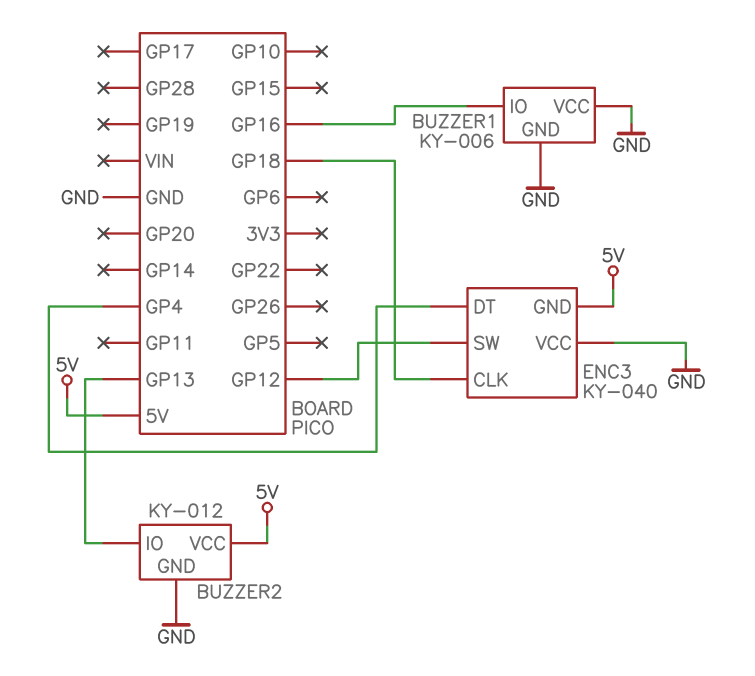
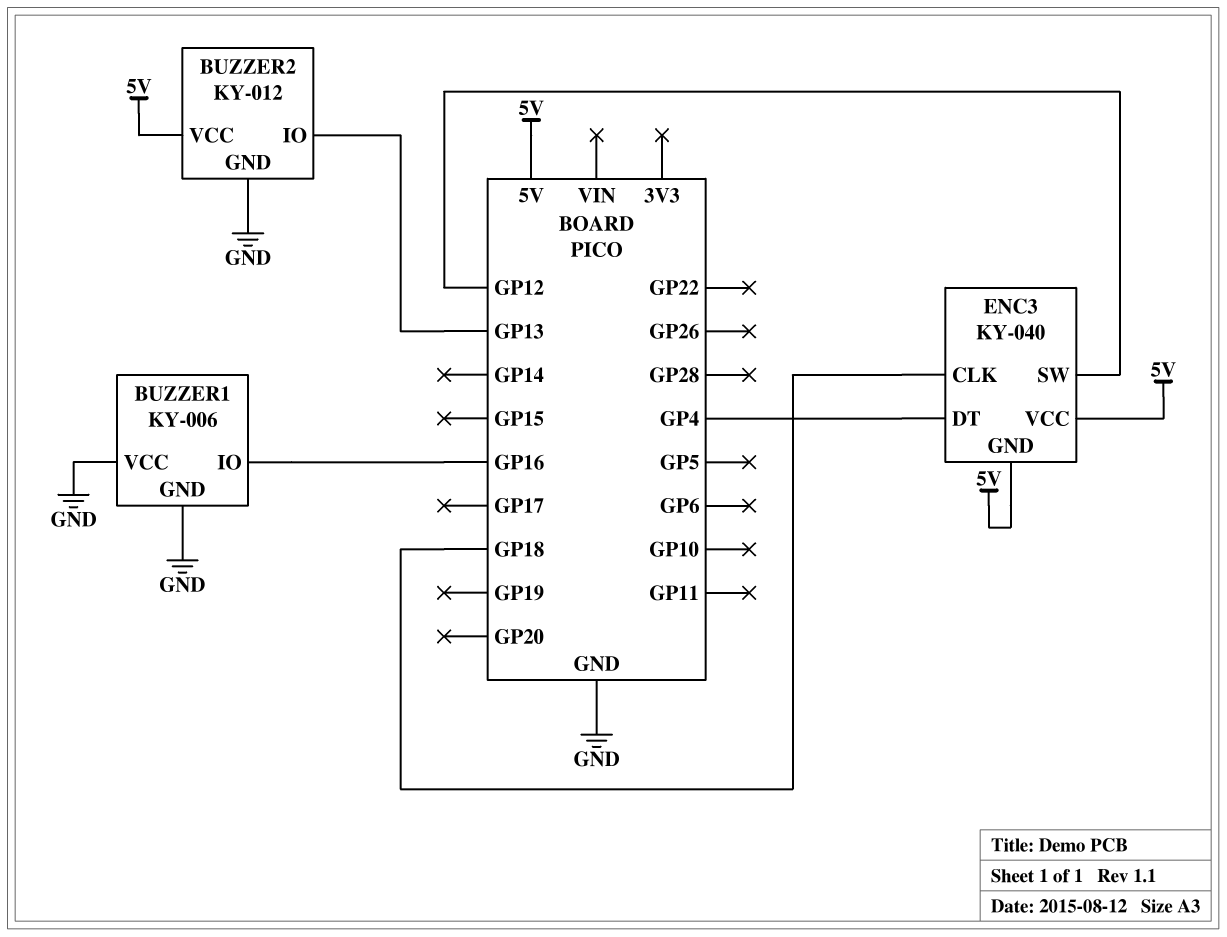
ENC3 pin VCC: GND -> 5V

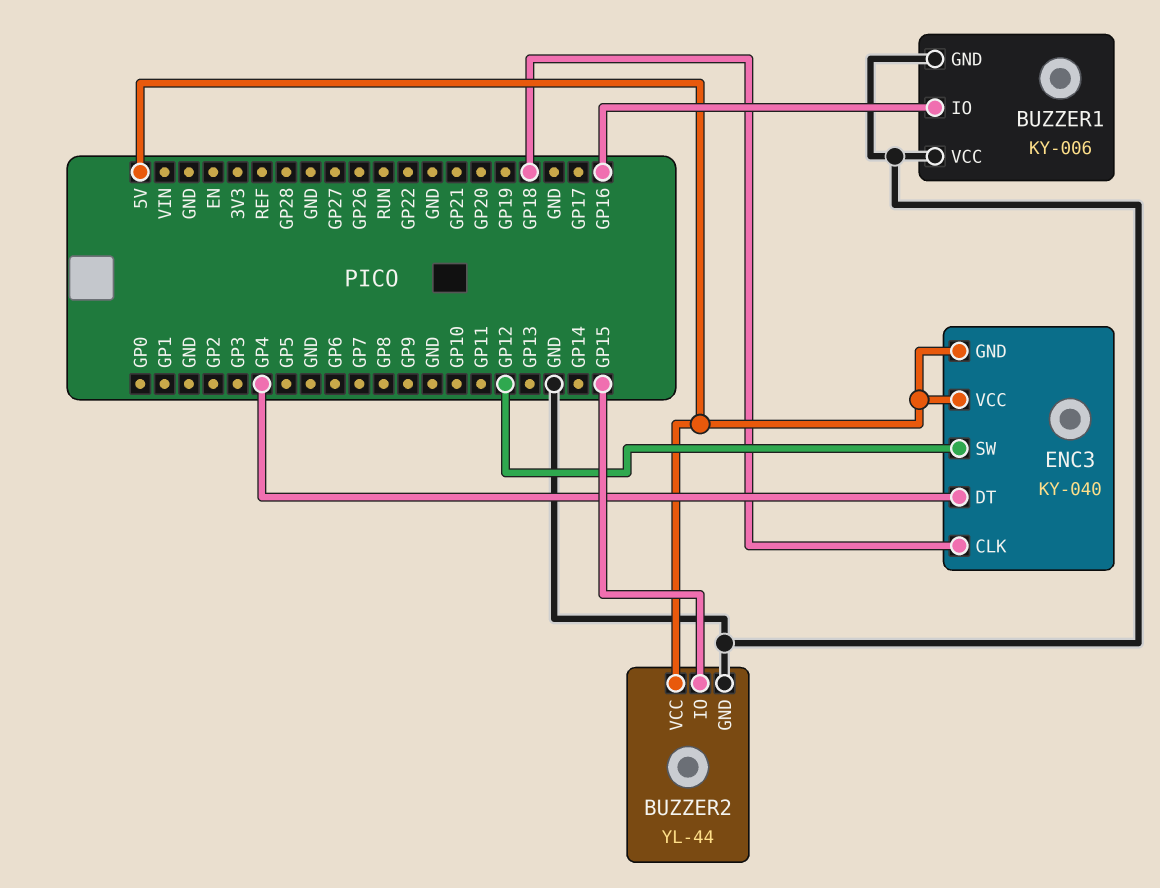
BUZZER2: KY-012 -> YL-44
BUZZER2 pin IO: GP13 -> GP15

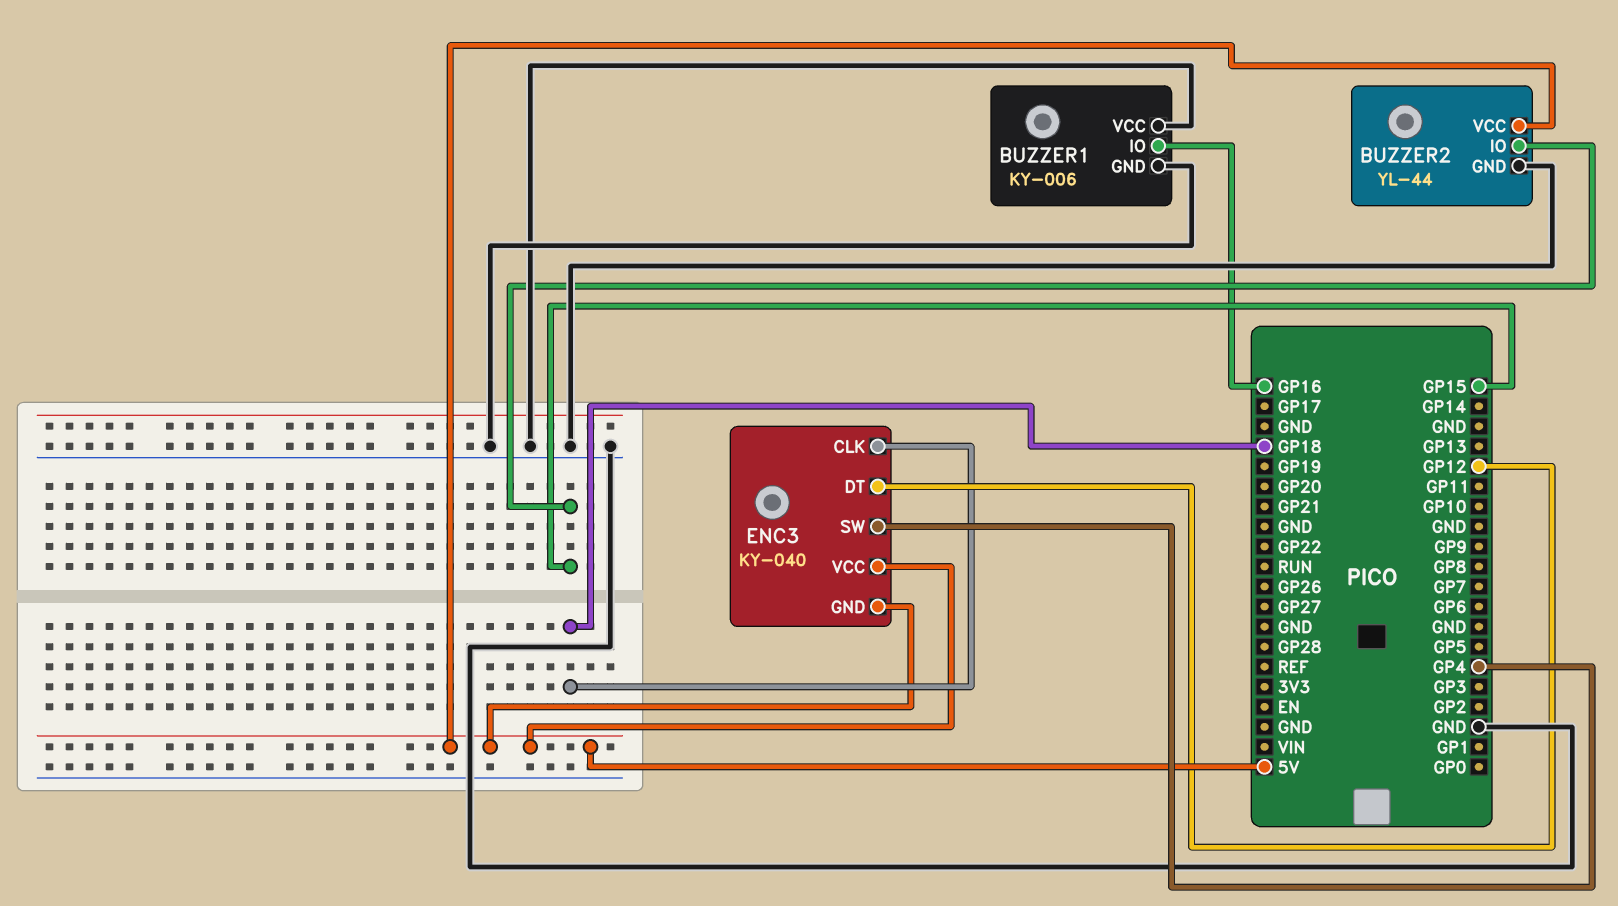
ENC3 pin DT: GP4 -> GP12
ENC3 pin SW: GP12 -> GP4

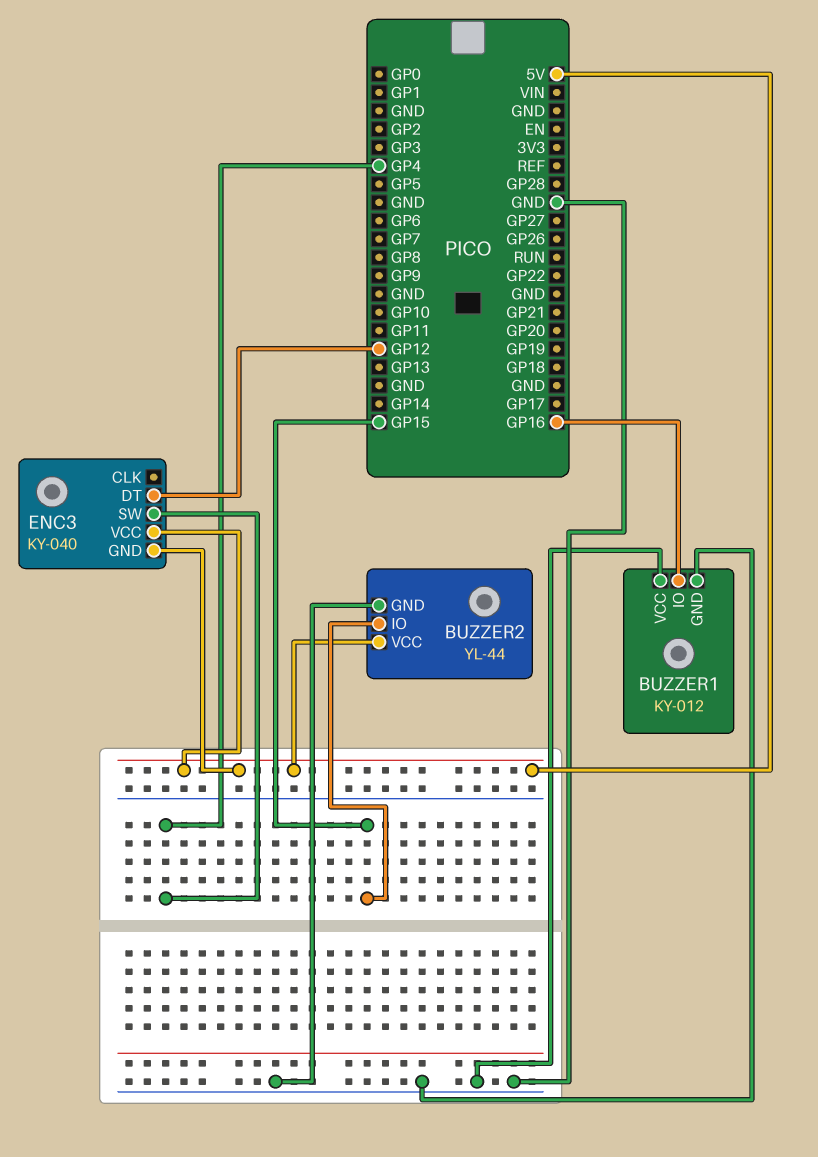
BUZZER1: KY-006 -> KY-012
ENC3 pin CLK: GP18 -> none

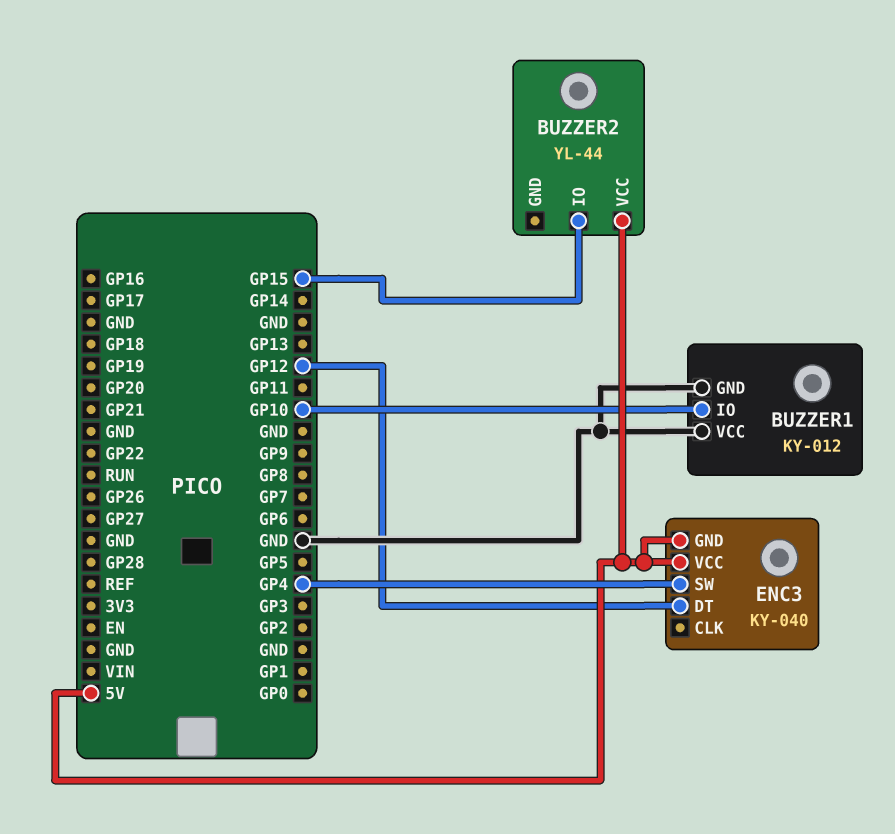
BUZZER1 pin IO: GP16 -> GP10
BUZZER2 pin GND: GND -> none

